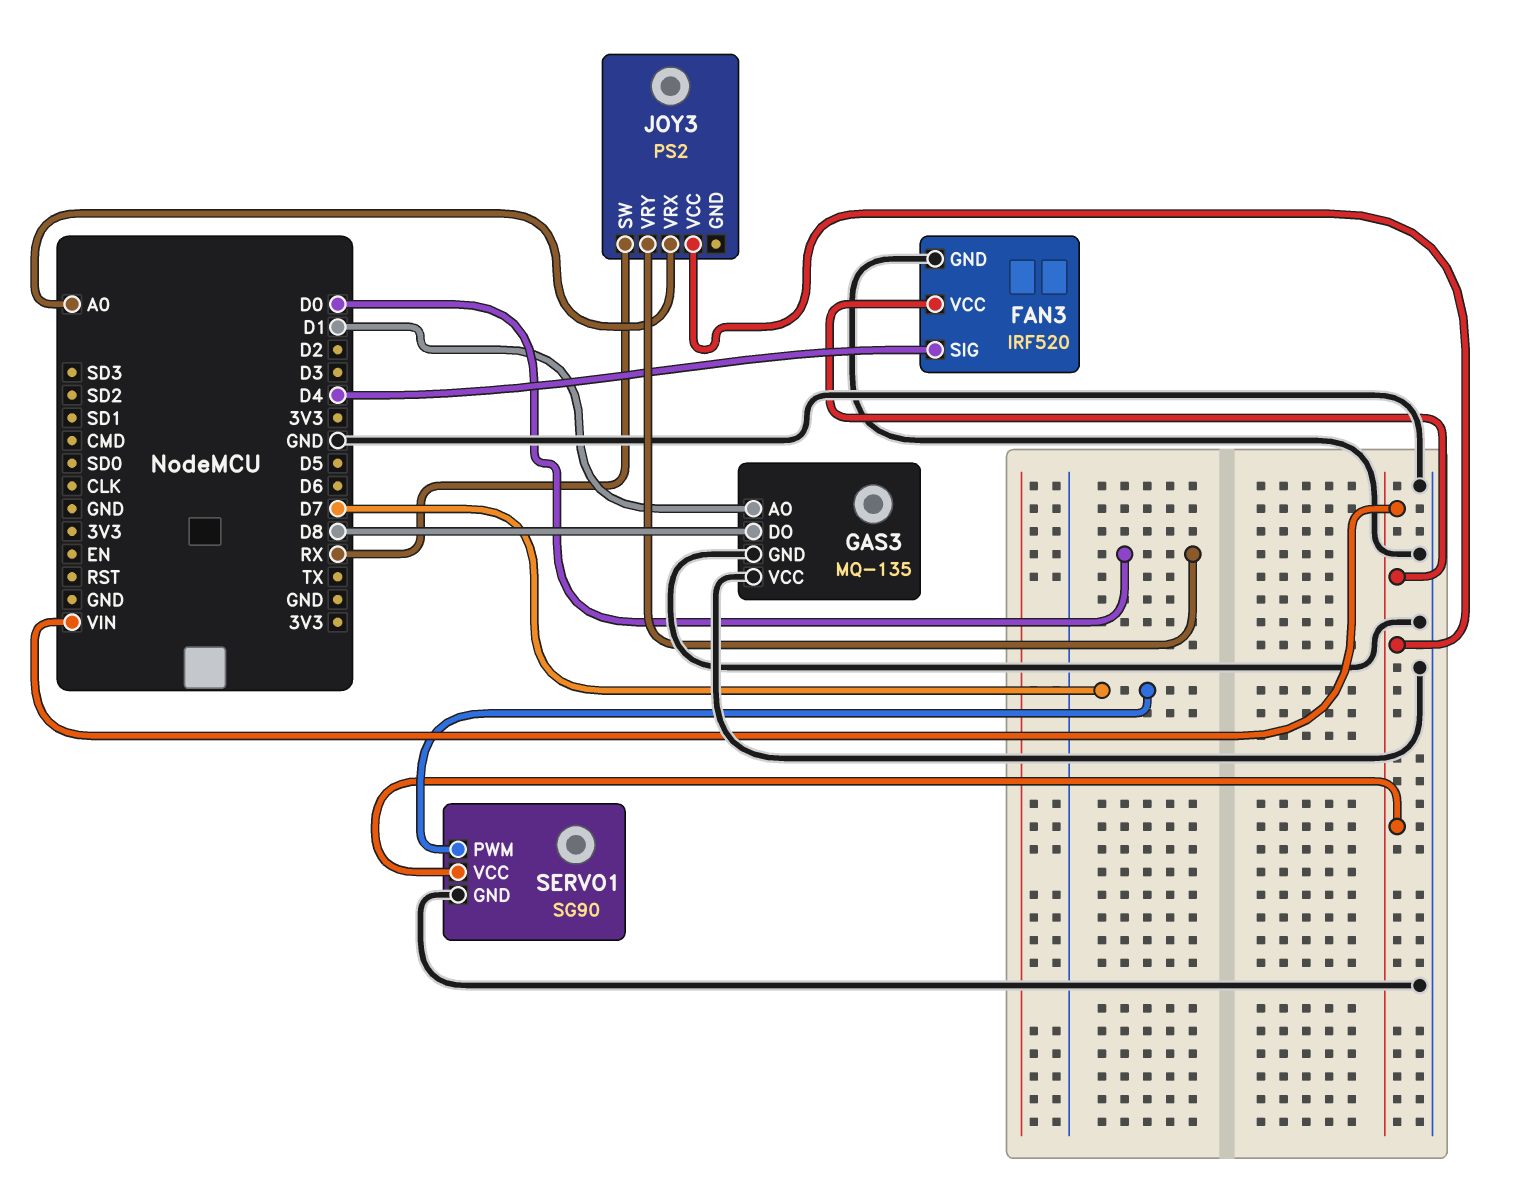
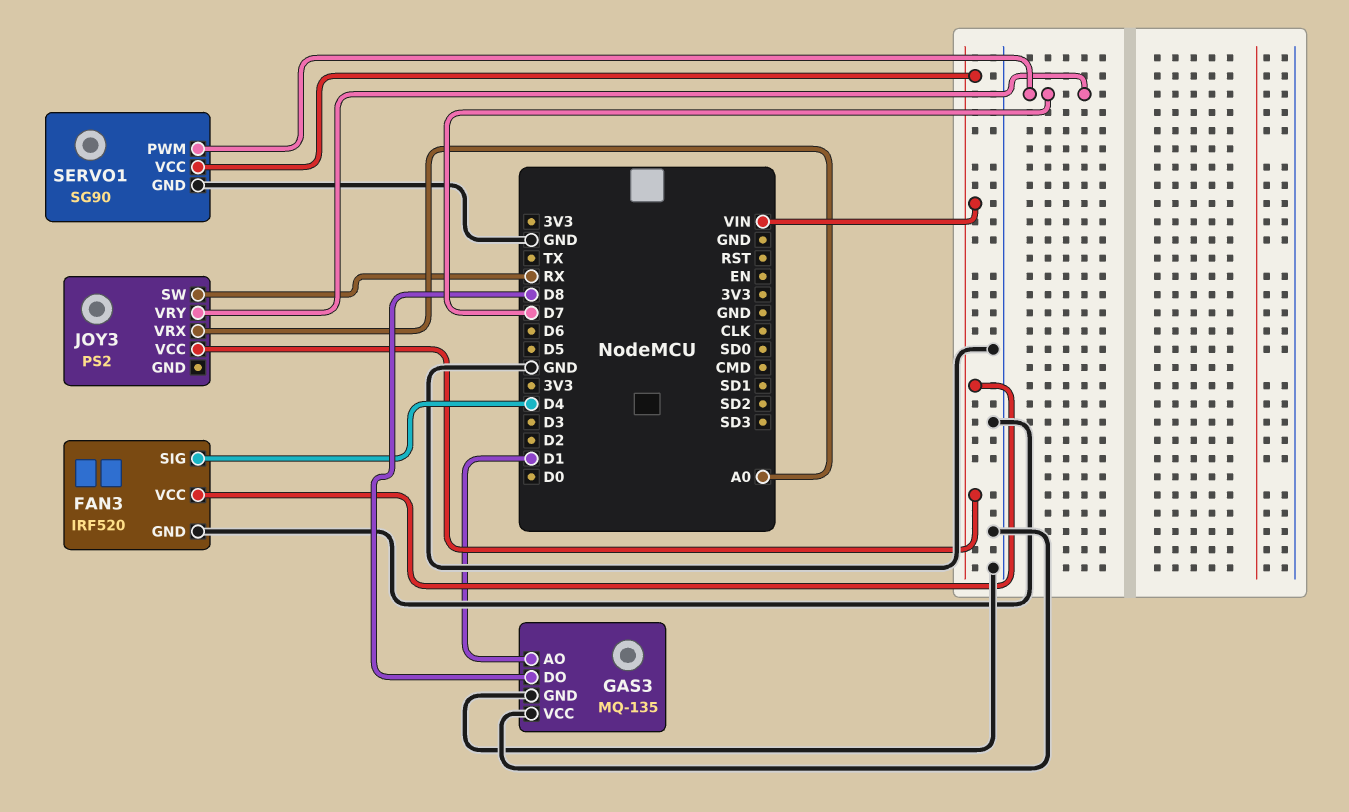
JOY3 pin VRY: D0 -> D7

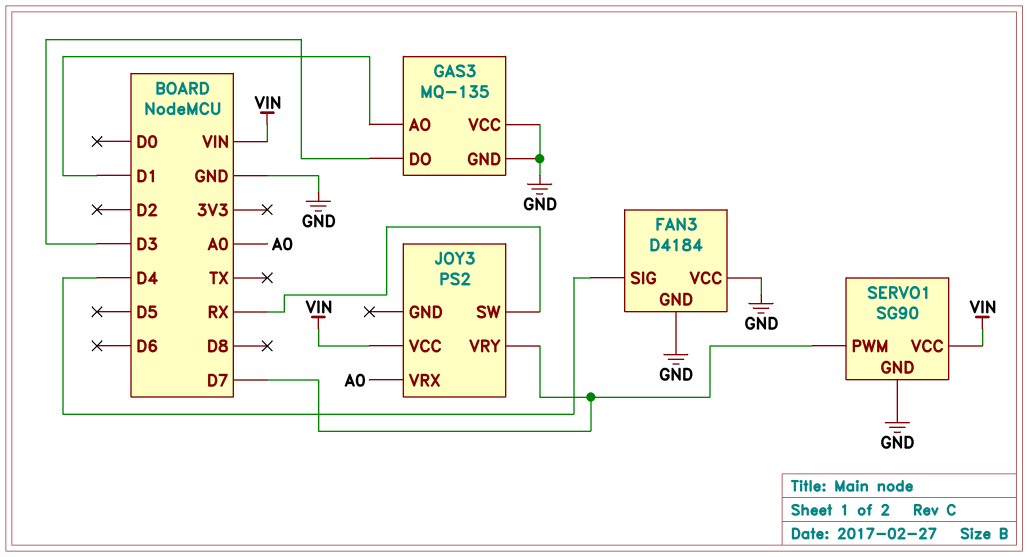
FAN3: IRF520 -> D4184
FAN3 pin VCC: VIN -> GND
GAS3 pin DO: D8 -> D3

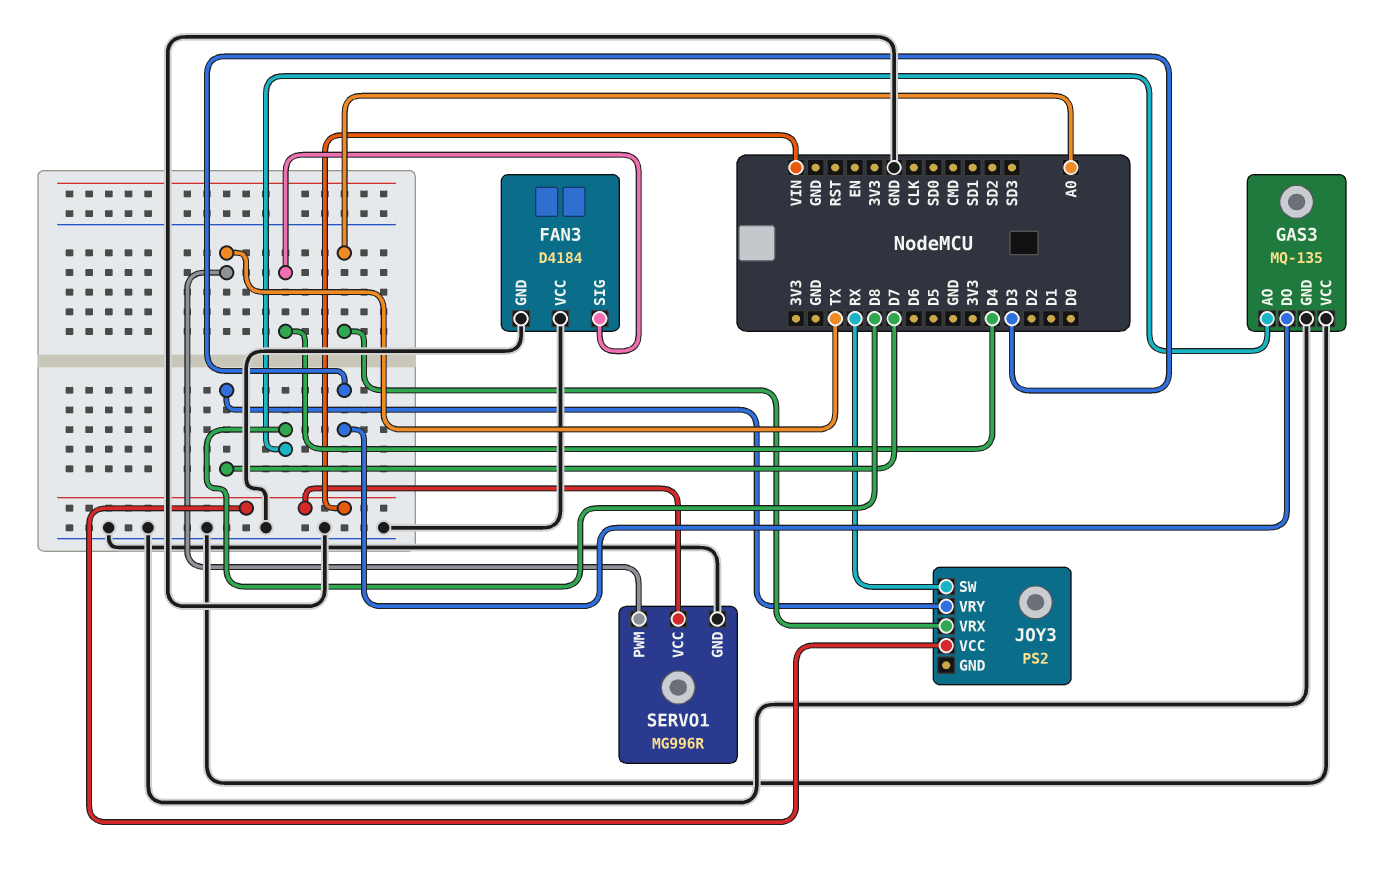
GAS3 pin AO: D1 -> D8
SERVO1: SG90 -> MG996R
SERVO1 pin PWM: D7 -> TX

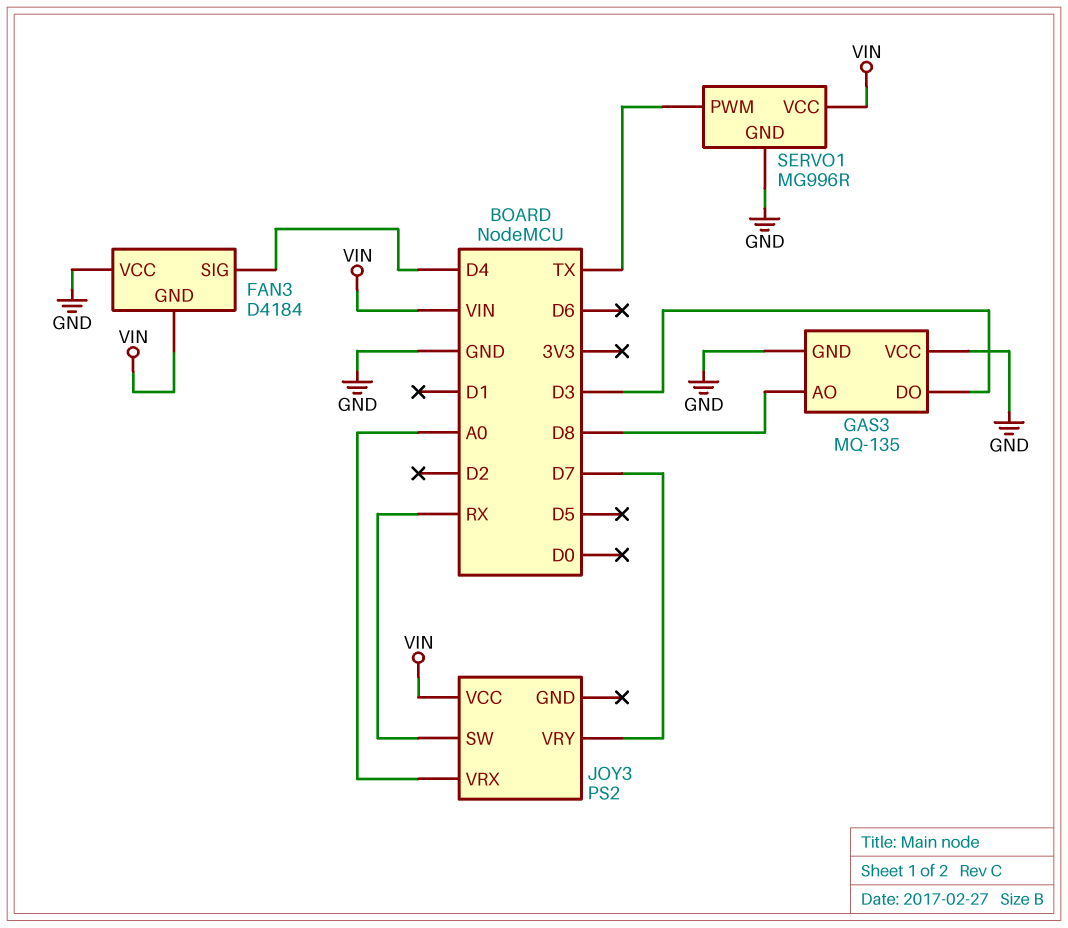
FAN3 pin GND: GND -> VIN

